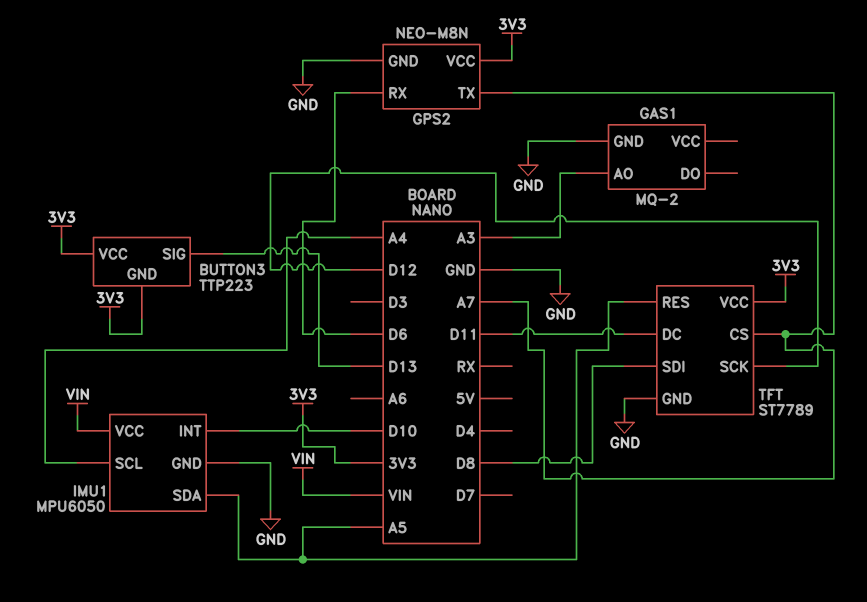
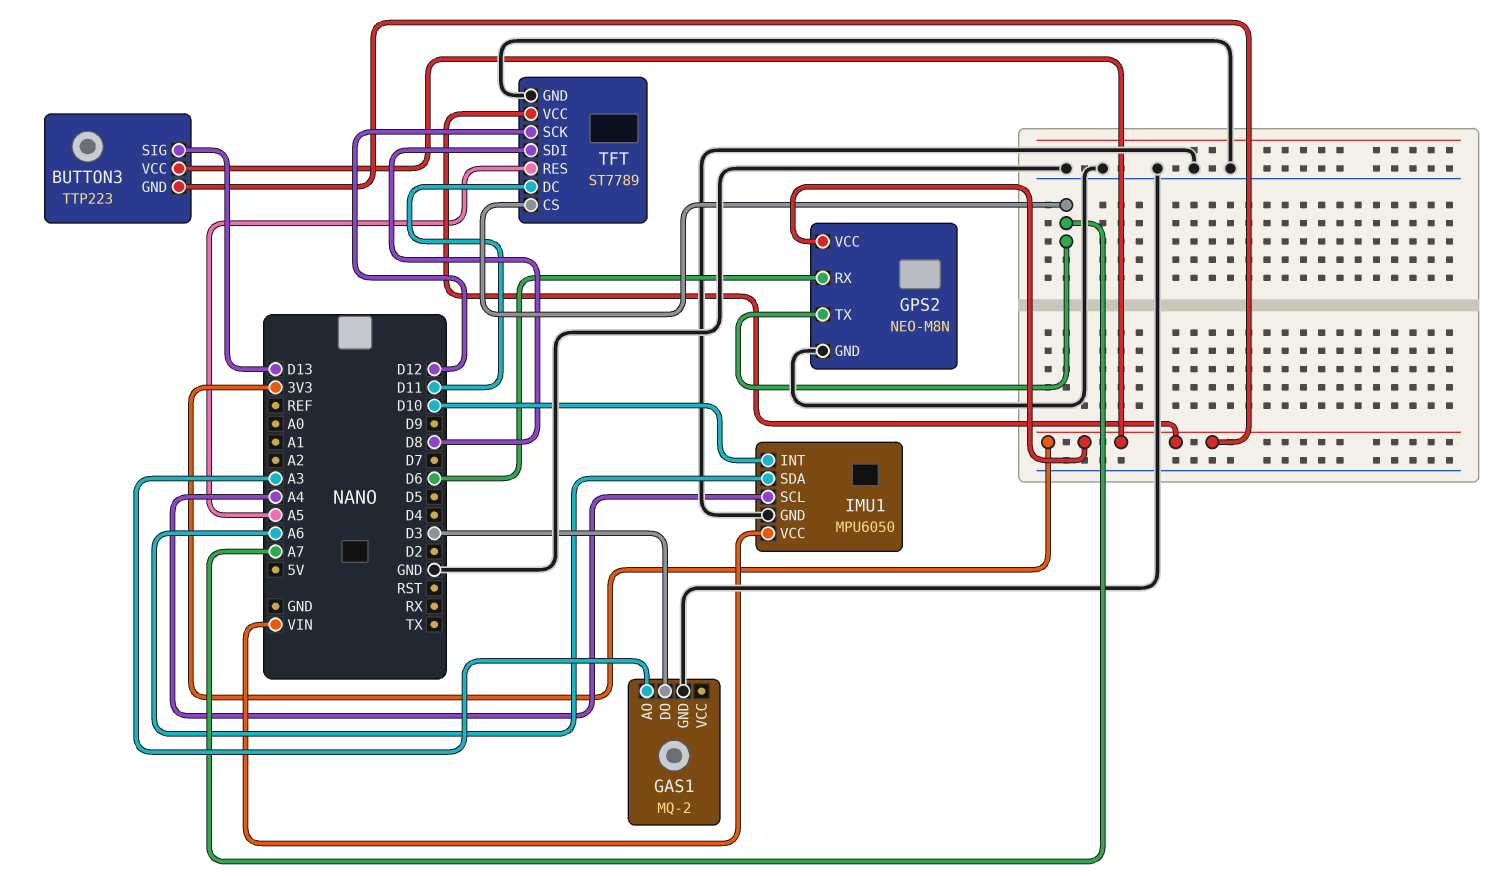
GAS1 pin DO: none -> D3
IMU1 pin SDA: A5 -> A6

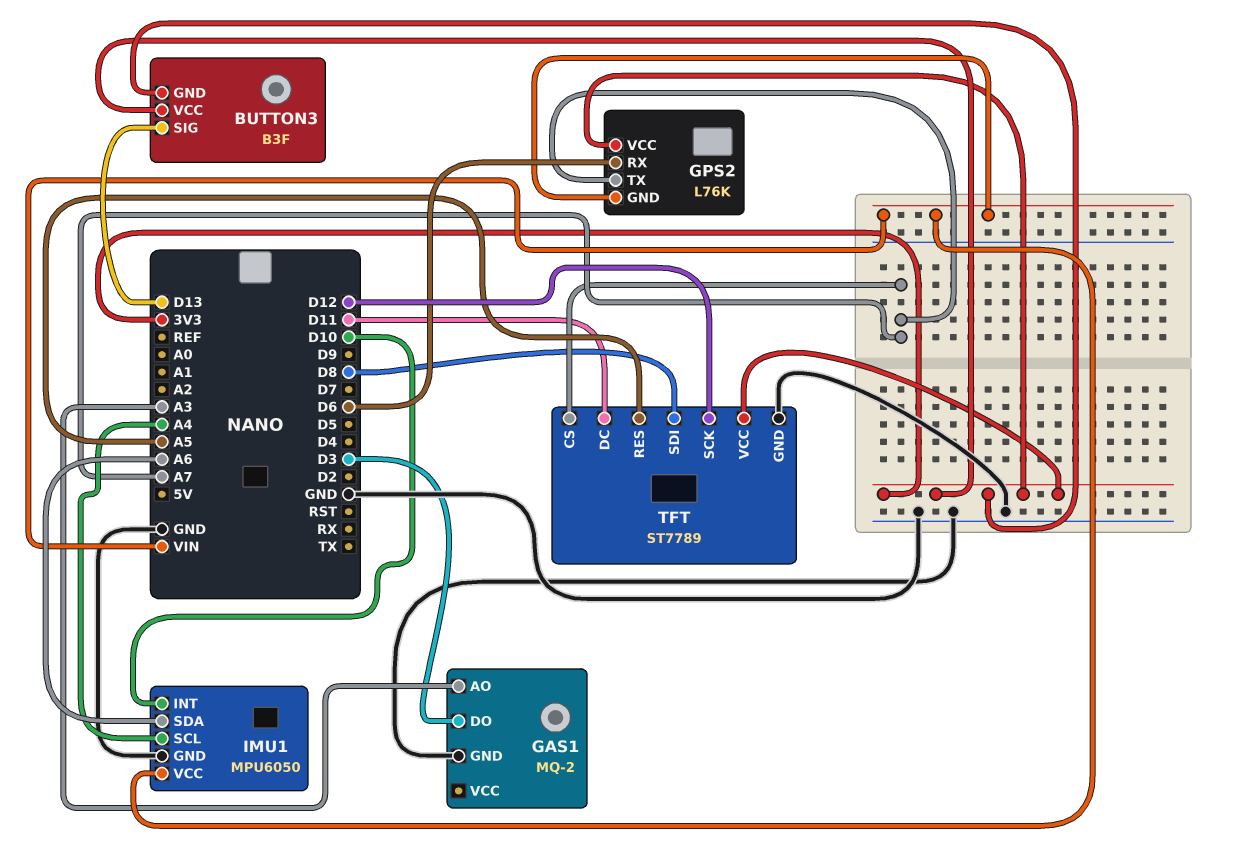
BUTTON3: TTP223 -> B3F
GPS2: NEO-M8N -> L76K
GPS2 pin GND: GND -> VIN

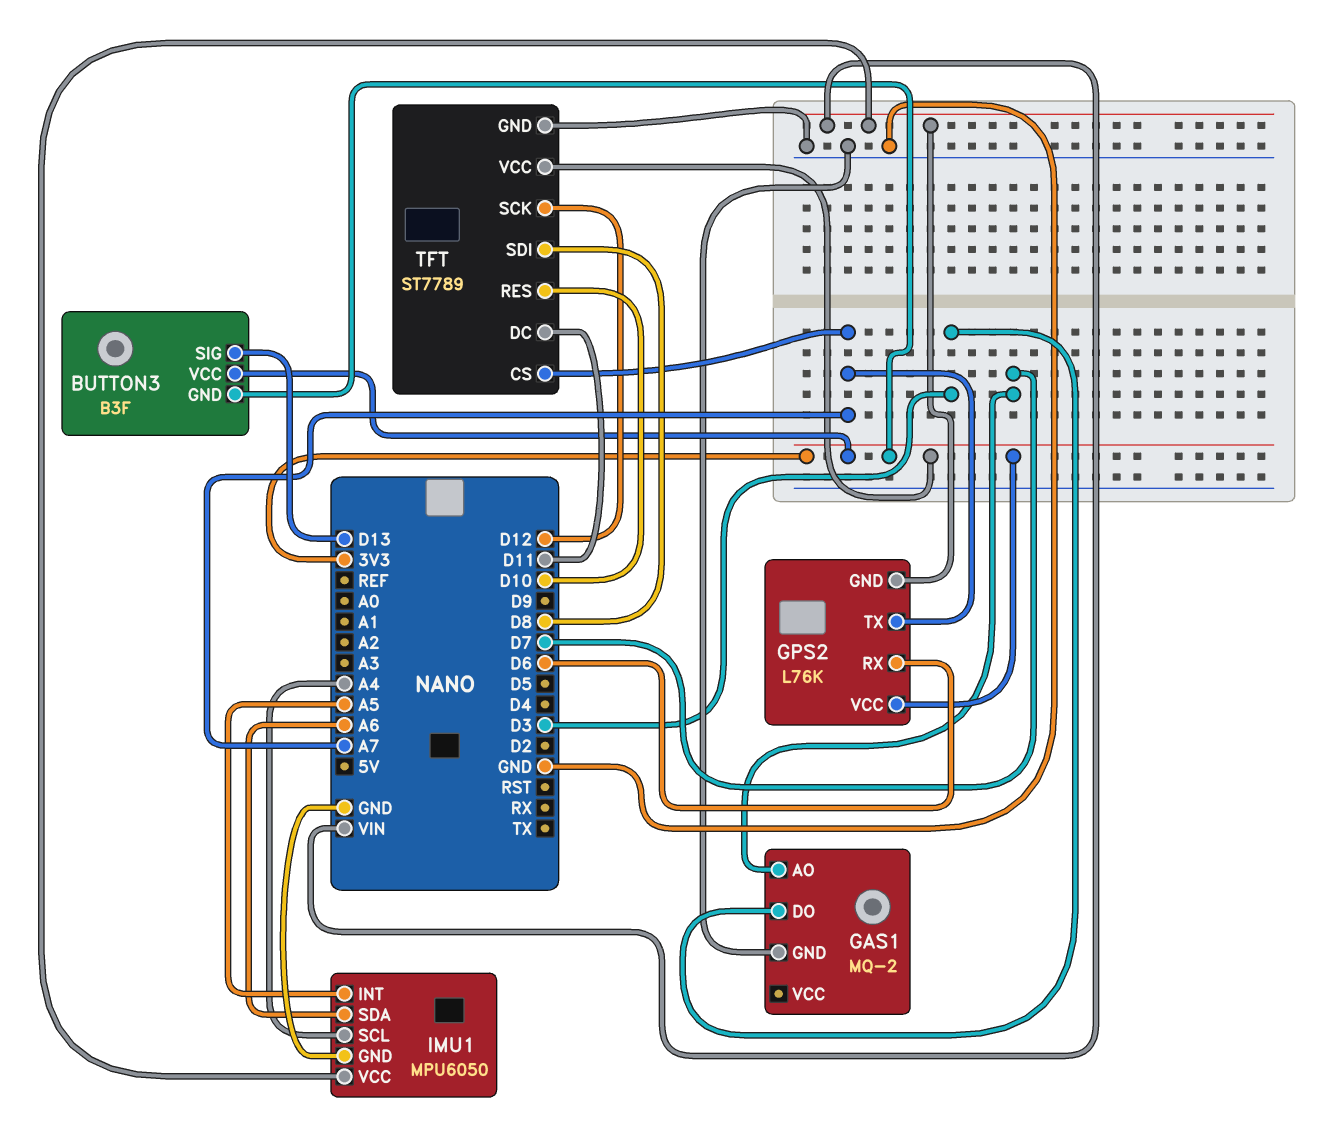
GAS1 pin AO: A3 -> D7
IMU1 pin INT: D10 -> A5
TFT pin RES: A5 -> D10

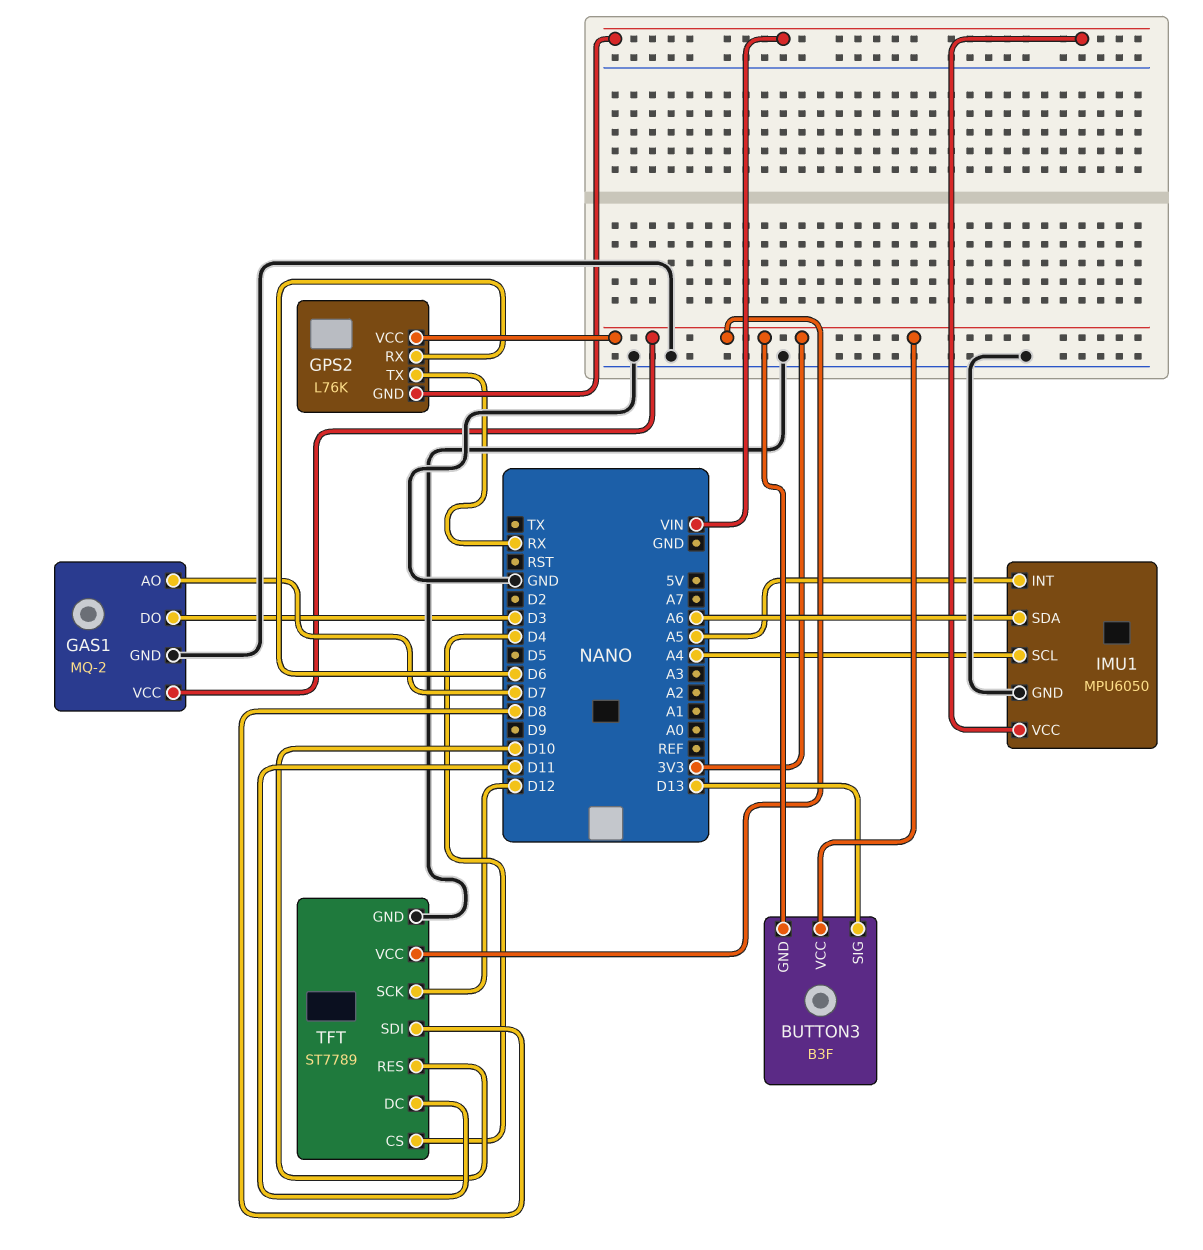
GAS1 pin VCC: none -> 3V3
GPS2 pin TX: A7 -> RX
TFT pin CS: A7 -> D4

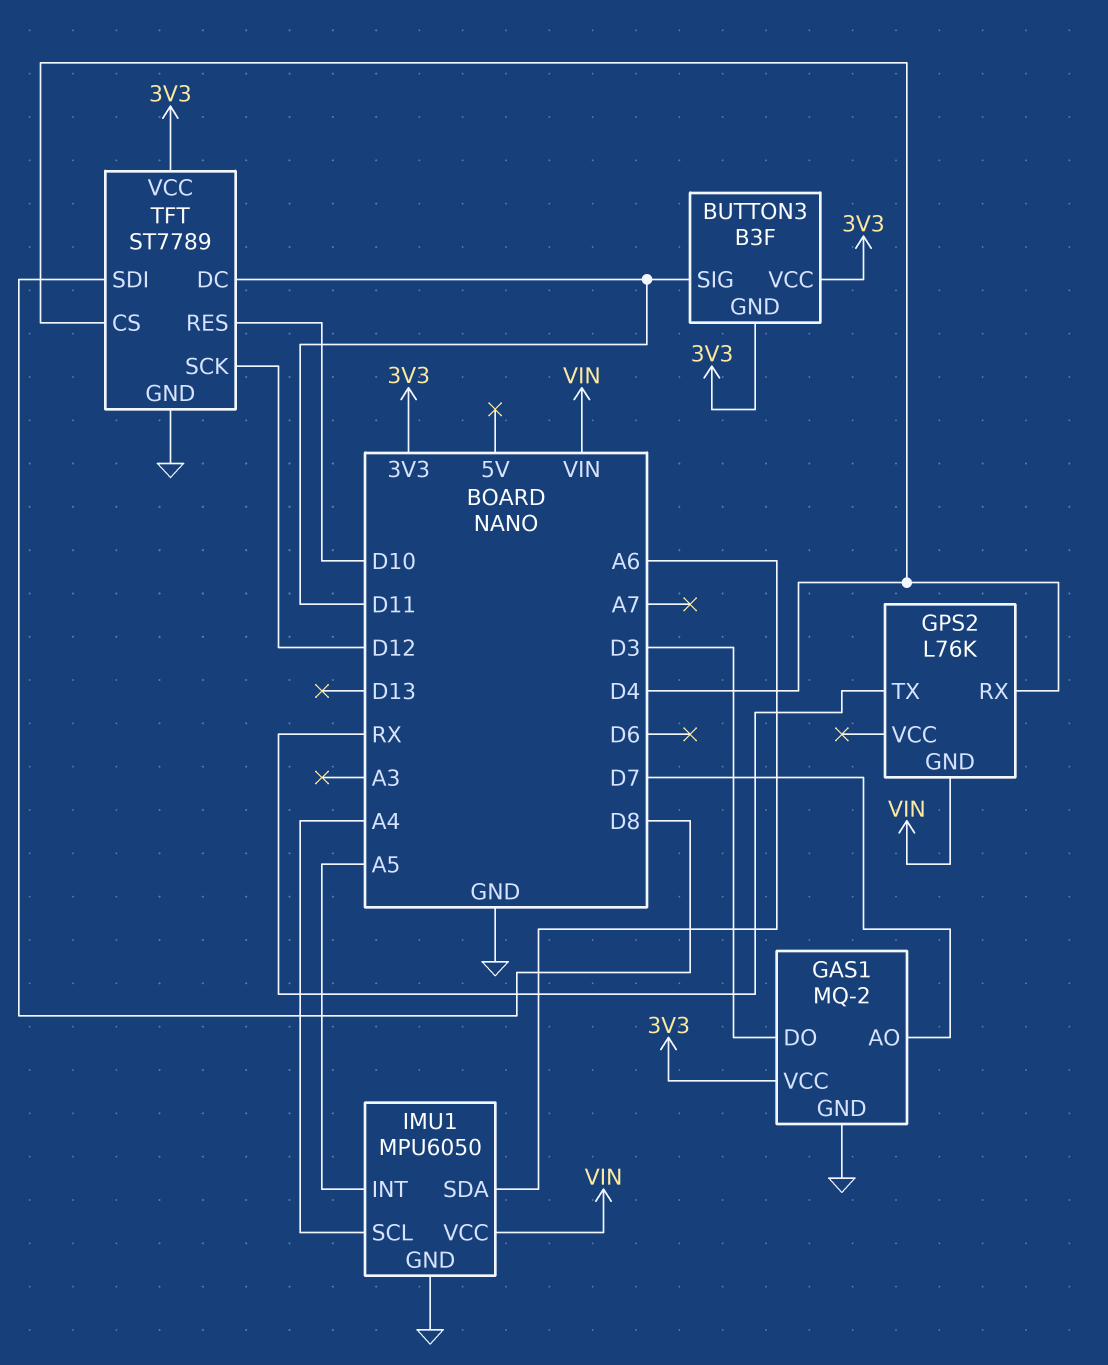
BUTTON3 pin SIG: D13 -> D11
GPS2 pin RX: D6 -> D4
GPS2 pin VCC: 3V3 -> none

